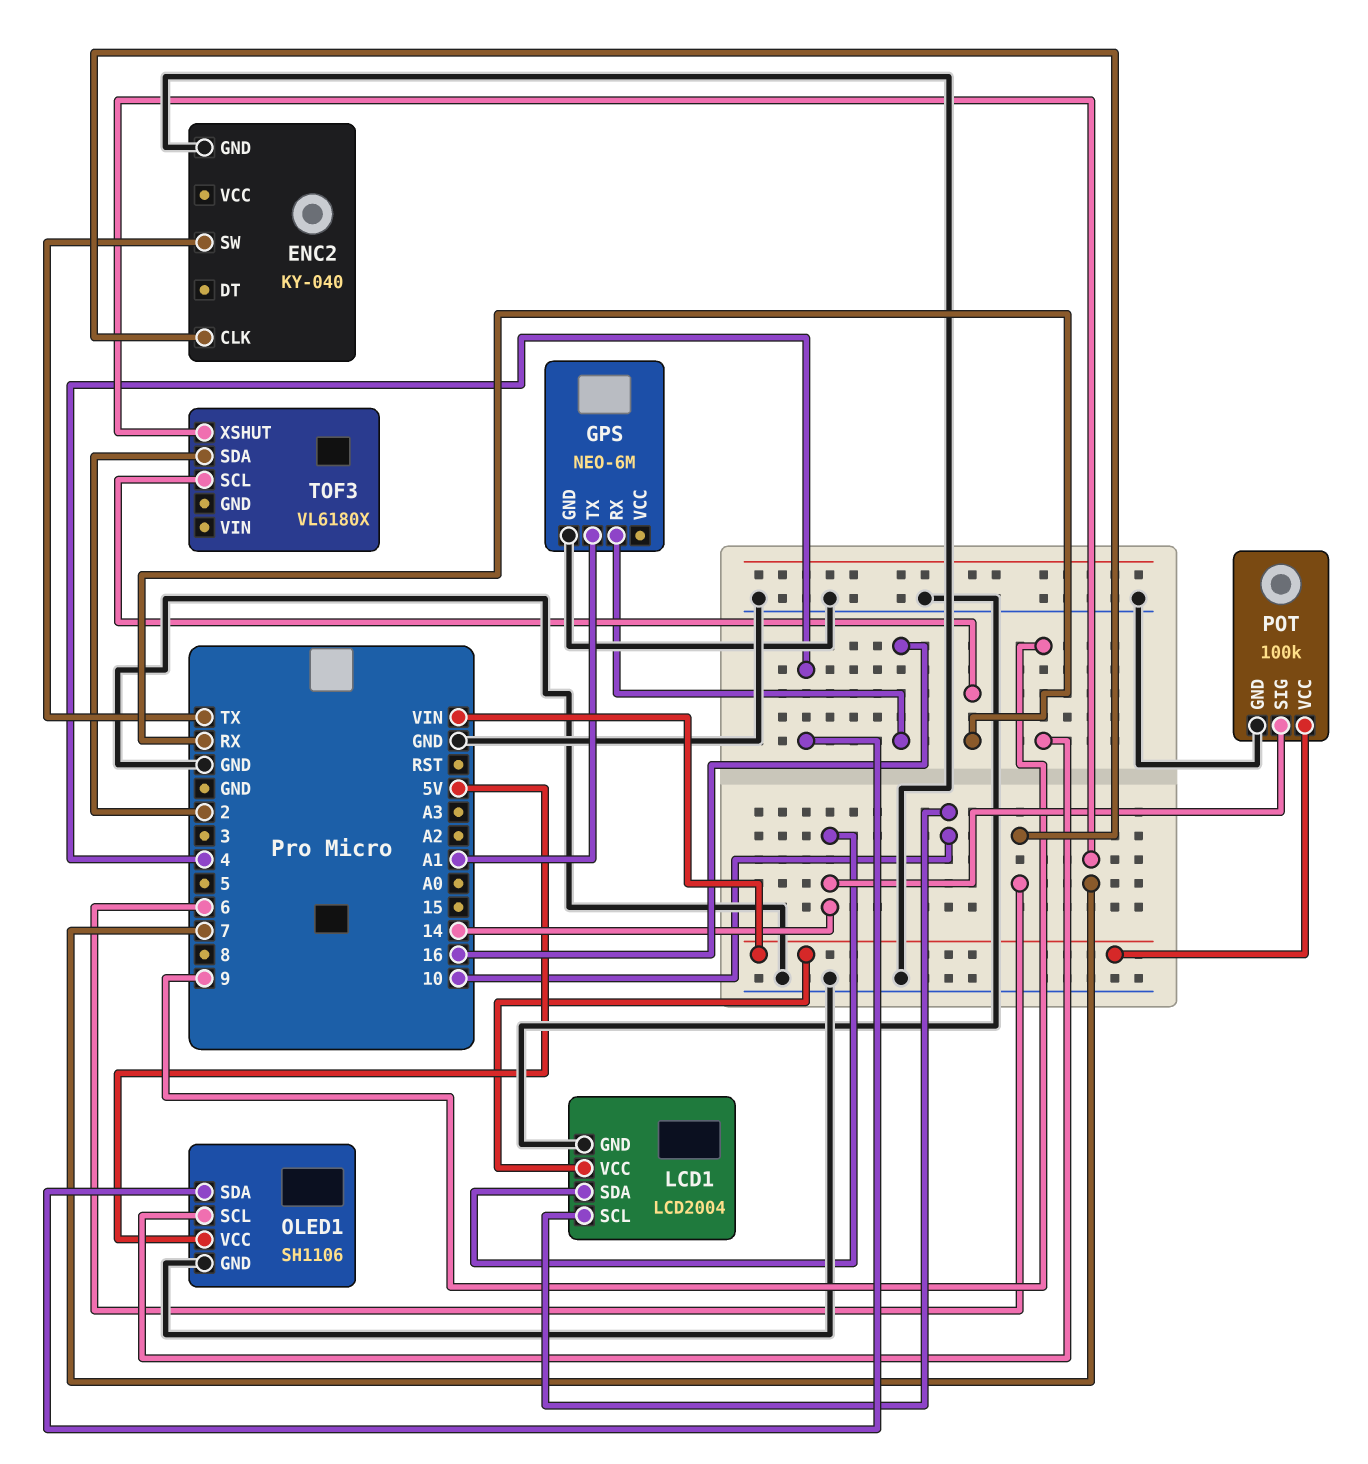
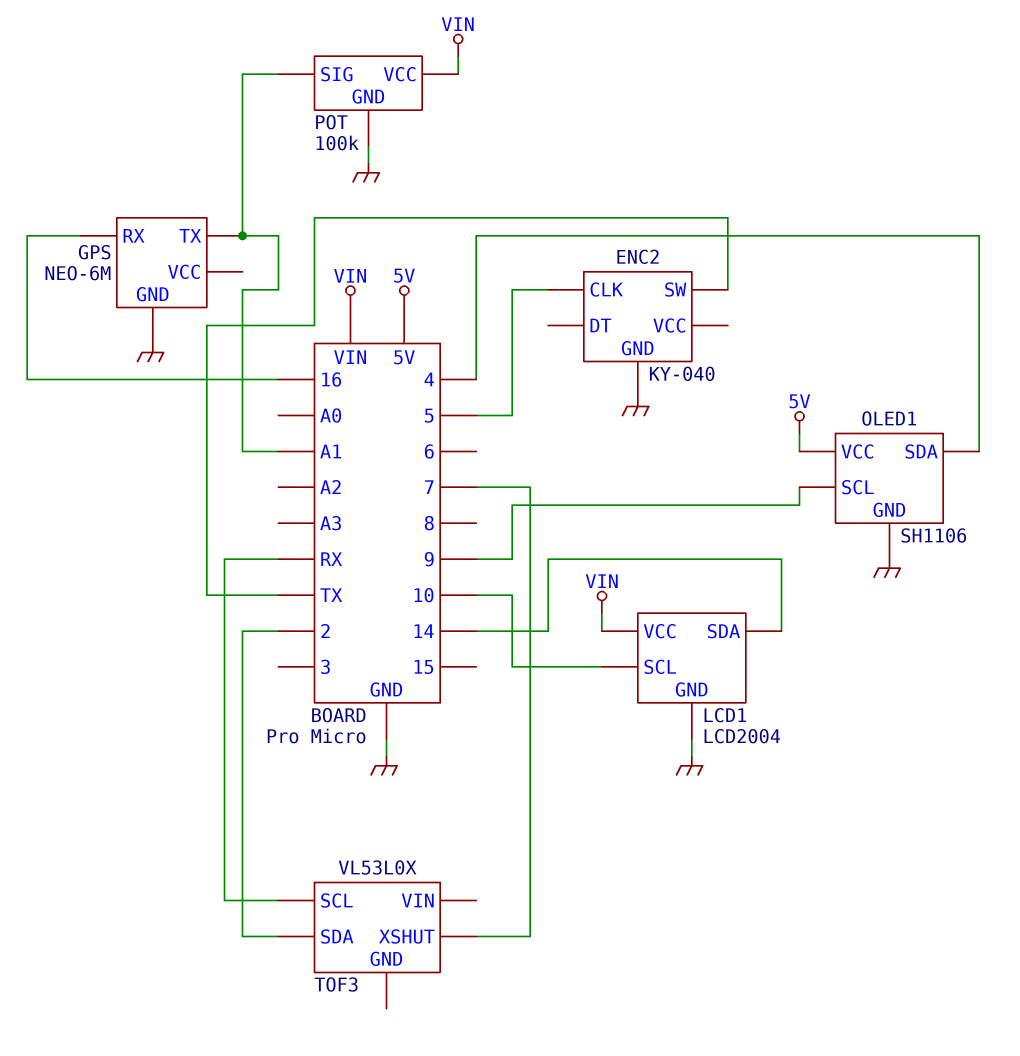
ENC2 pin CLK: 6 -> 5
POT pin SIG: 14 -> A1
TOF3: VL6180X -> VL53L0X

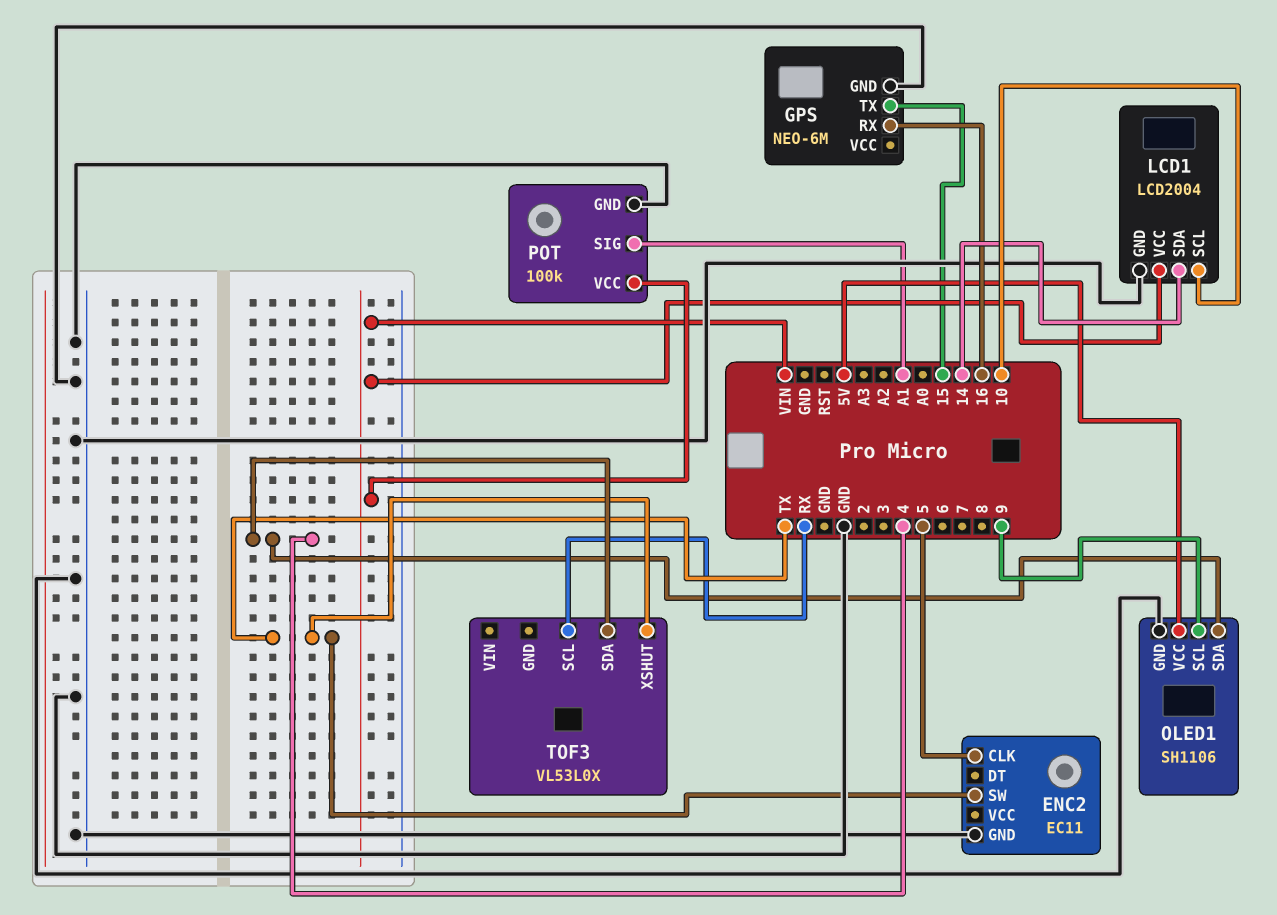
ENC2: KY-040 -> EC11
GPS pin TX: A1 -> 15
TOF3 pin SDA: 2 -> 4
TOF3 pin XSHUT: 7 -> TX

